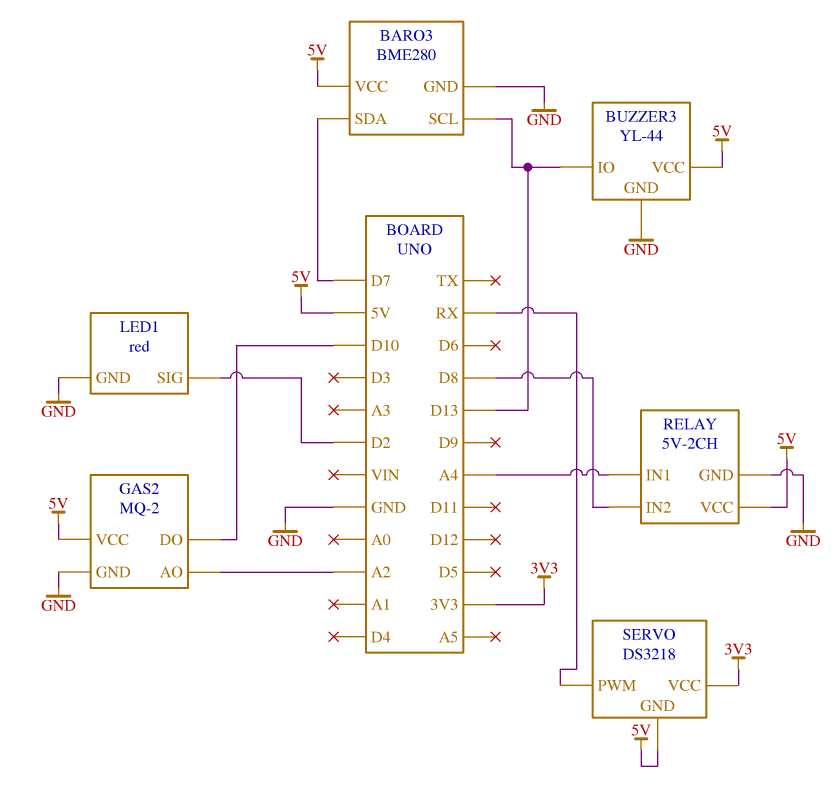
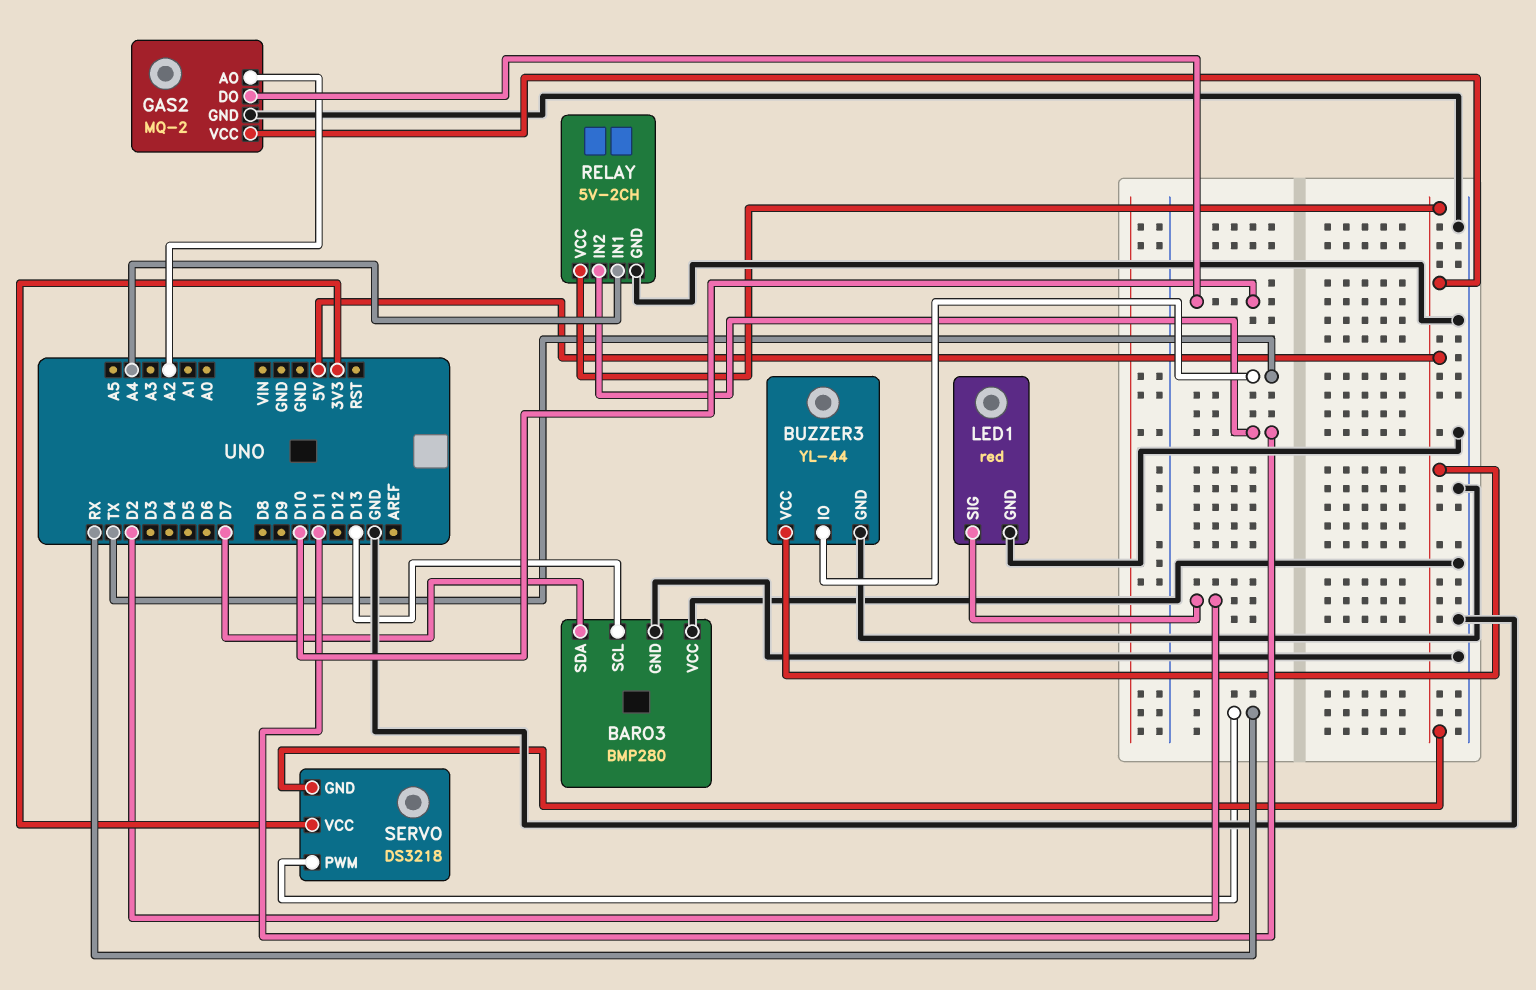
BARO3: BME280 -> BMP280
BARO3 pin VCC: 5V -> GND
BUZZER3 pin IO: D13 -> TX
RELAY pin IN2: D8 -> D11

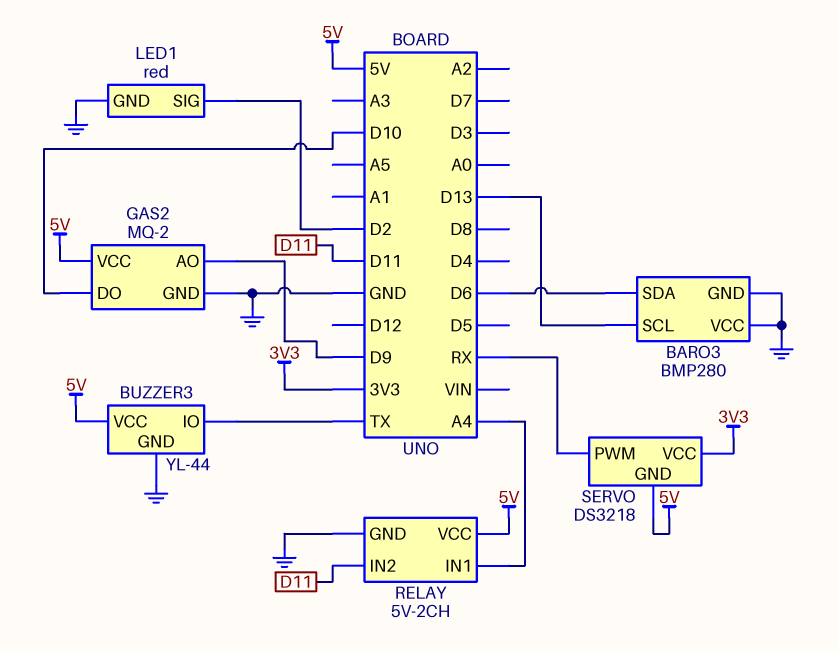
BARO3 pin SDA: D7 -> D6
GAS2 pin AO: A2 -> D9

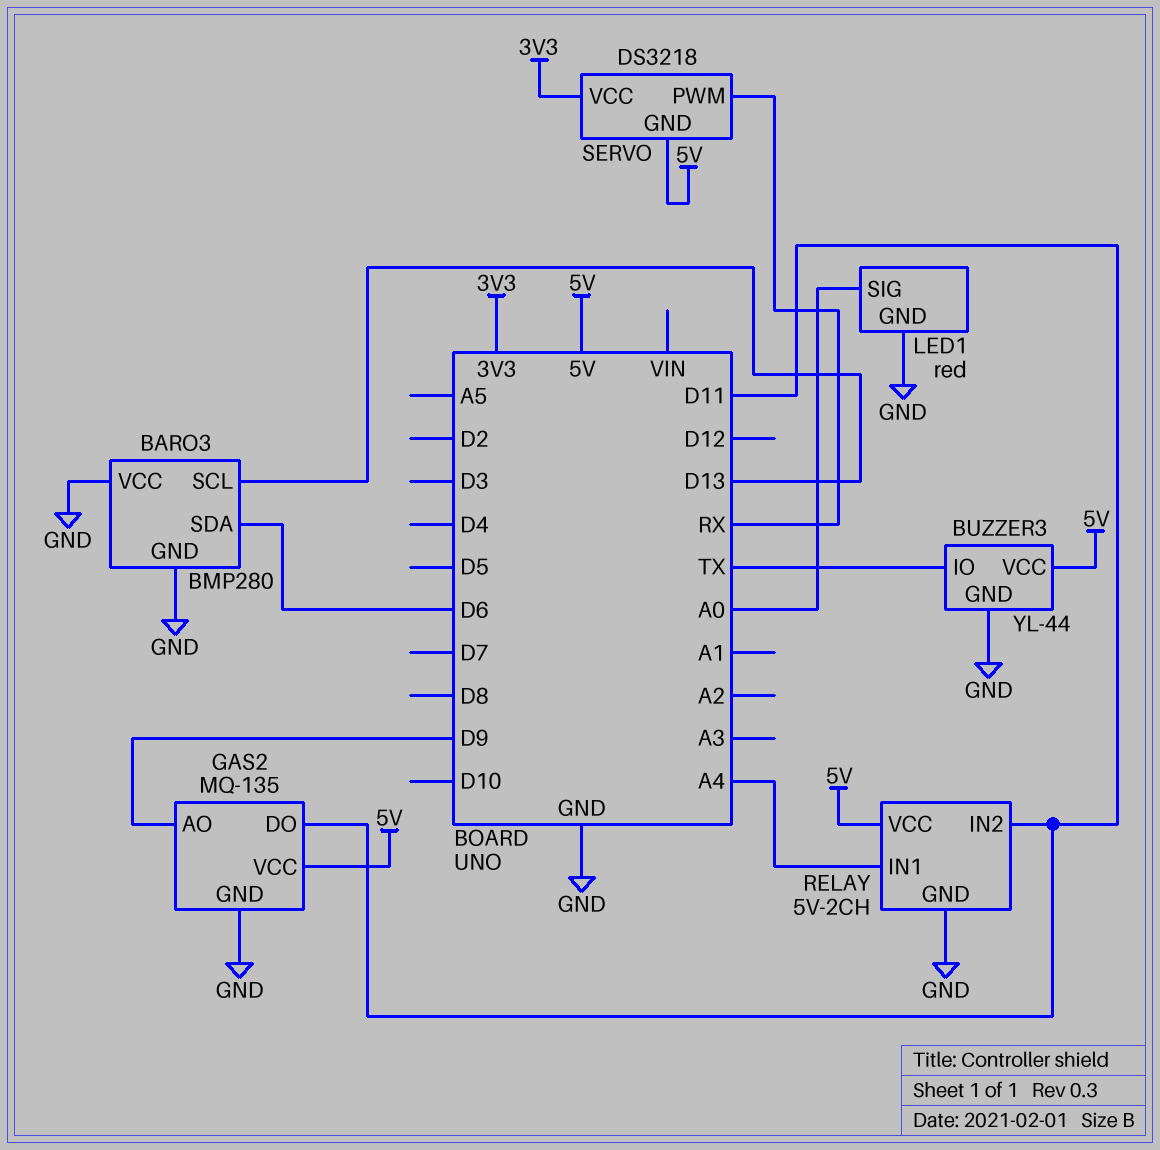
GAS2: MQ-2 -> MQ-135
GAS2 pin DO: D10 -> D11
LED1 pin SIG: D2 -> A0

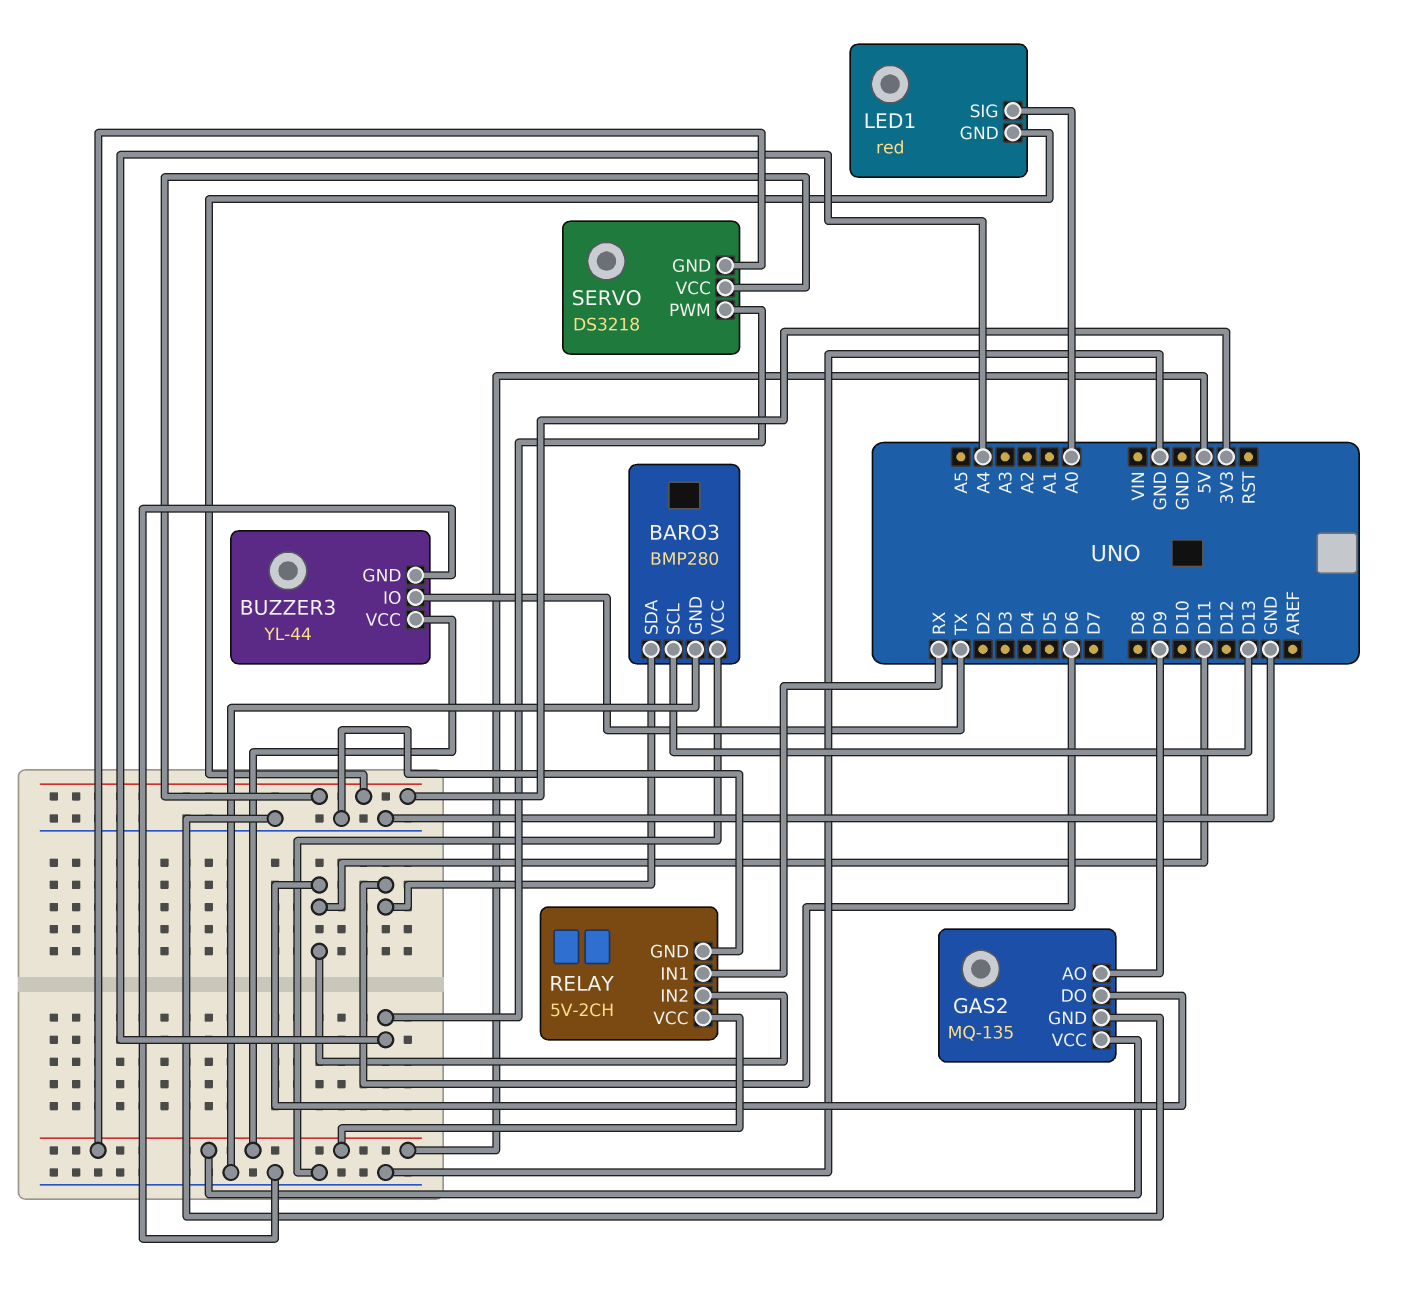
LED1 pin GND: GND -> 3V3
RELAY pin IN1: A4 -> RX
SERVO pin PWM: RX -> A4

